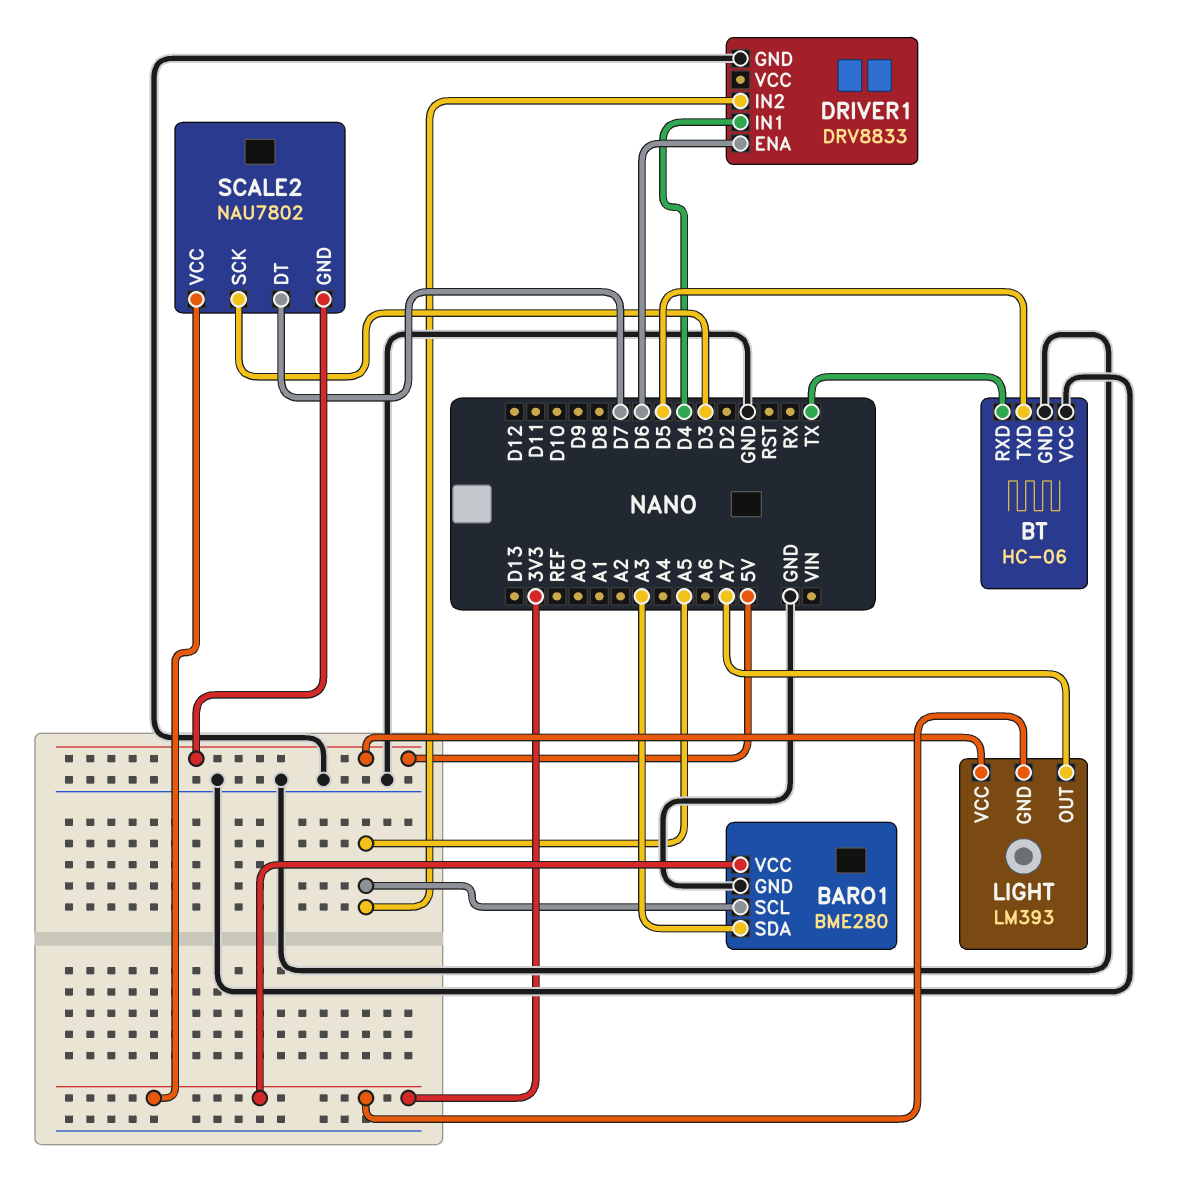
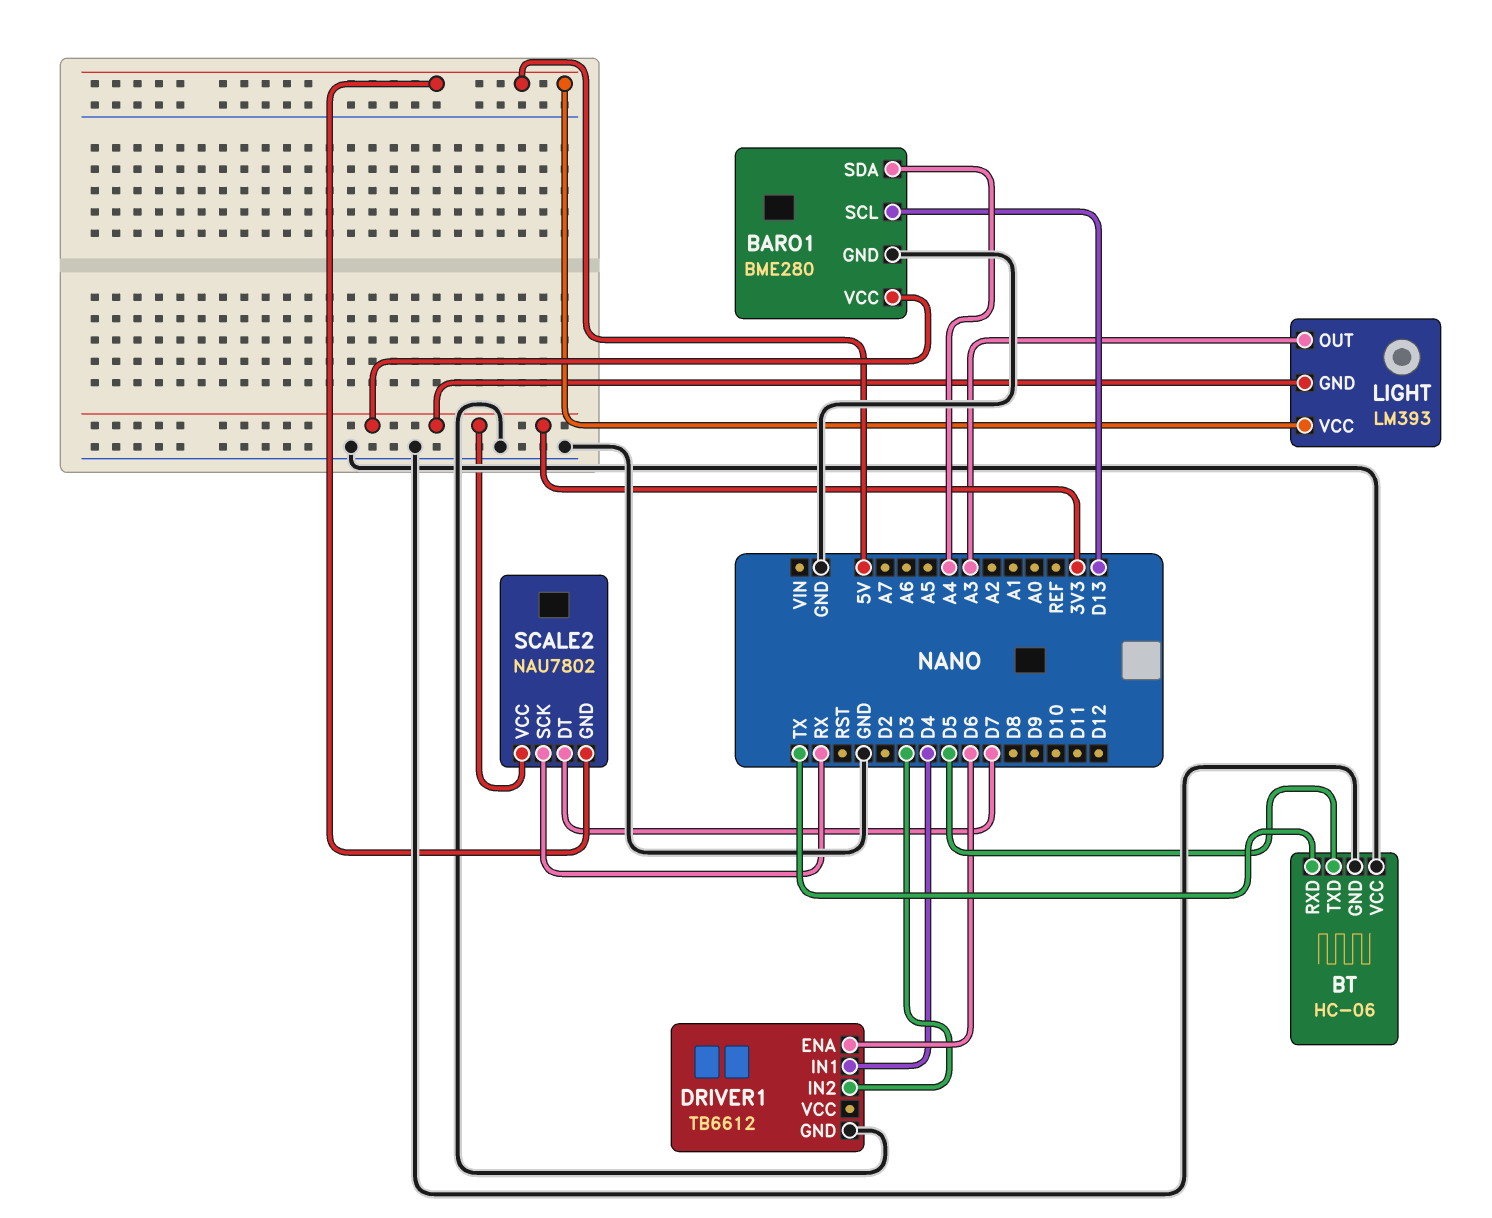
BARO1 pin SCL: A5 -> D13
BARO1 pin SDA: A3 -> A4
DRIVER1: DRV8833 -> TB6612
DRIVER1 pin IN2: A5 -> D3
LIGHT pin OUT: A7 -> A3
SCALE2 pin SCK: D3 -> RX

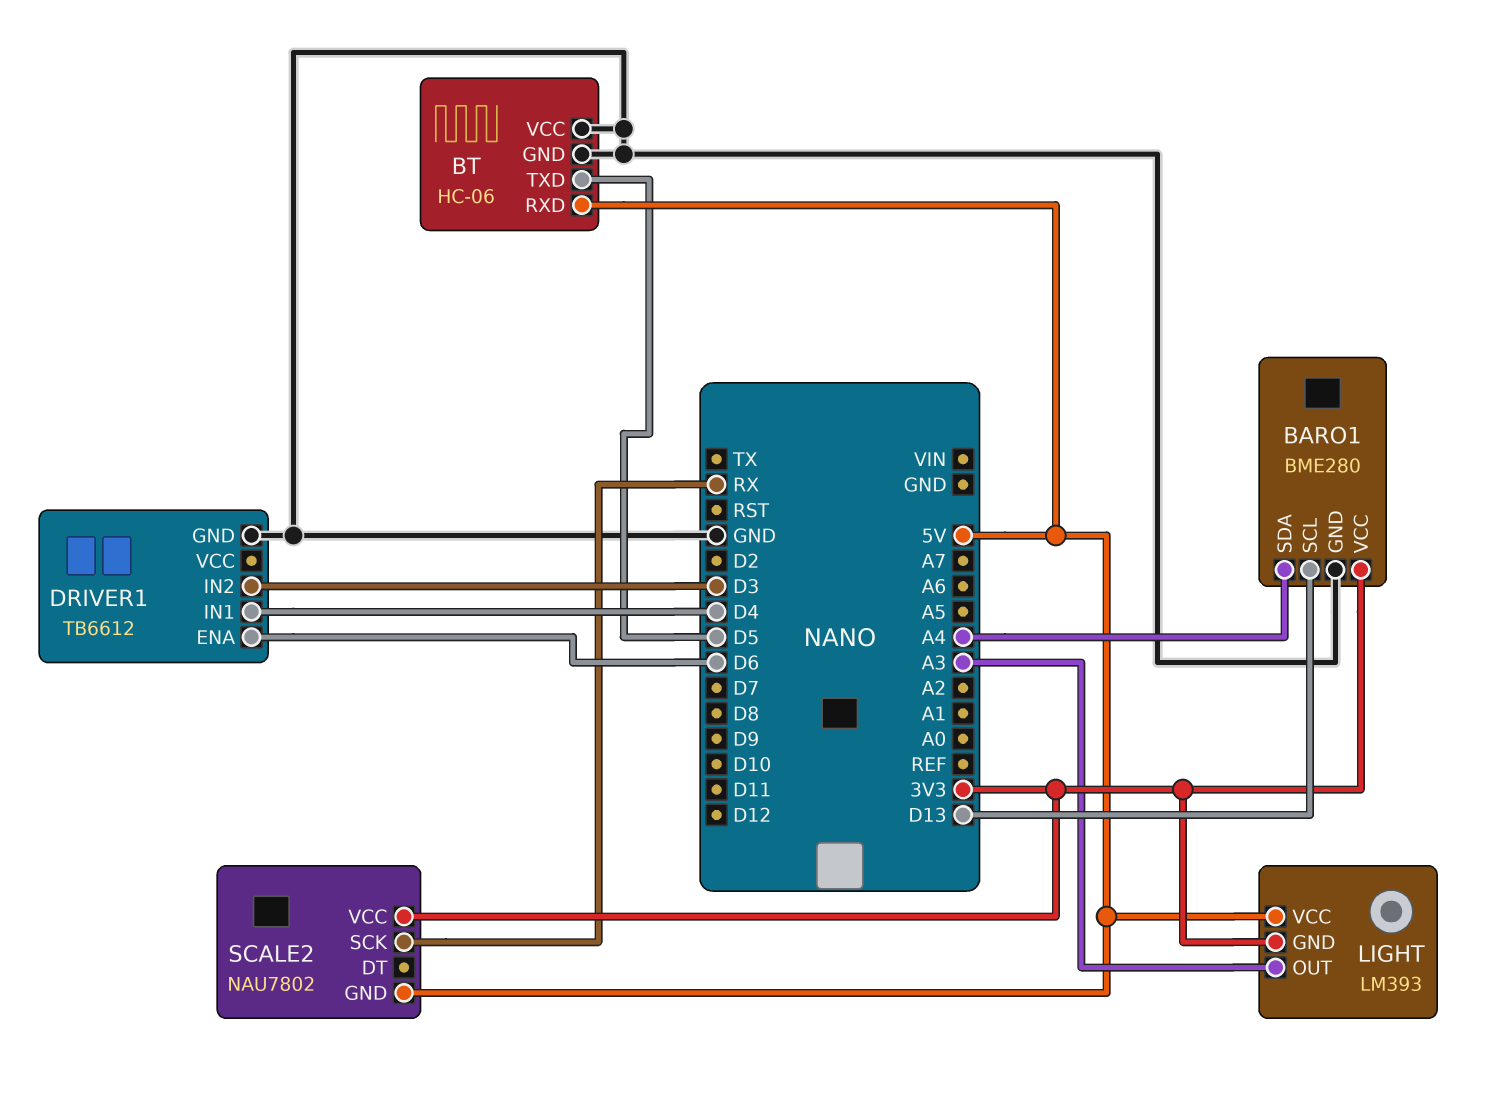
BT pin RXD: TX -> 5V
SCALE2 pin DT: D7 -> none

